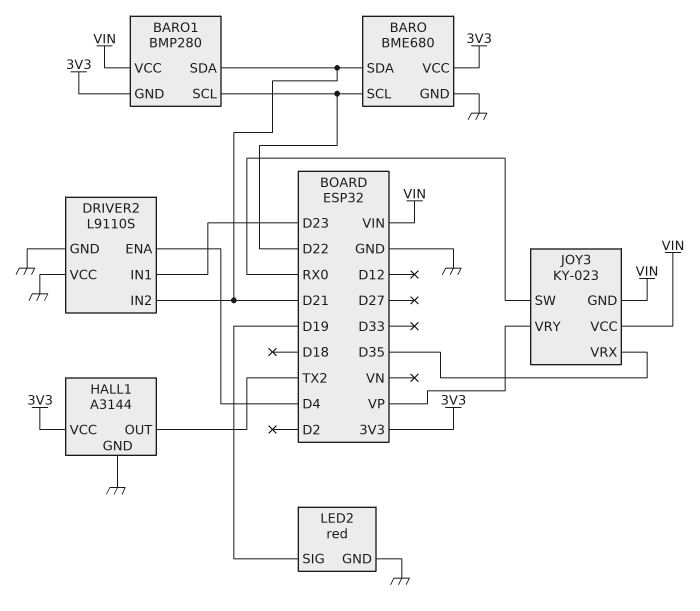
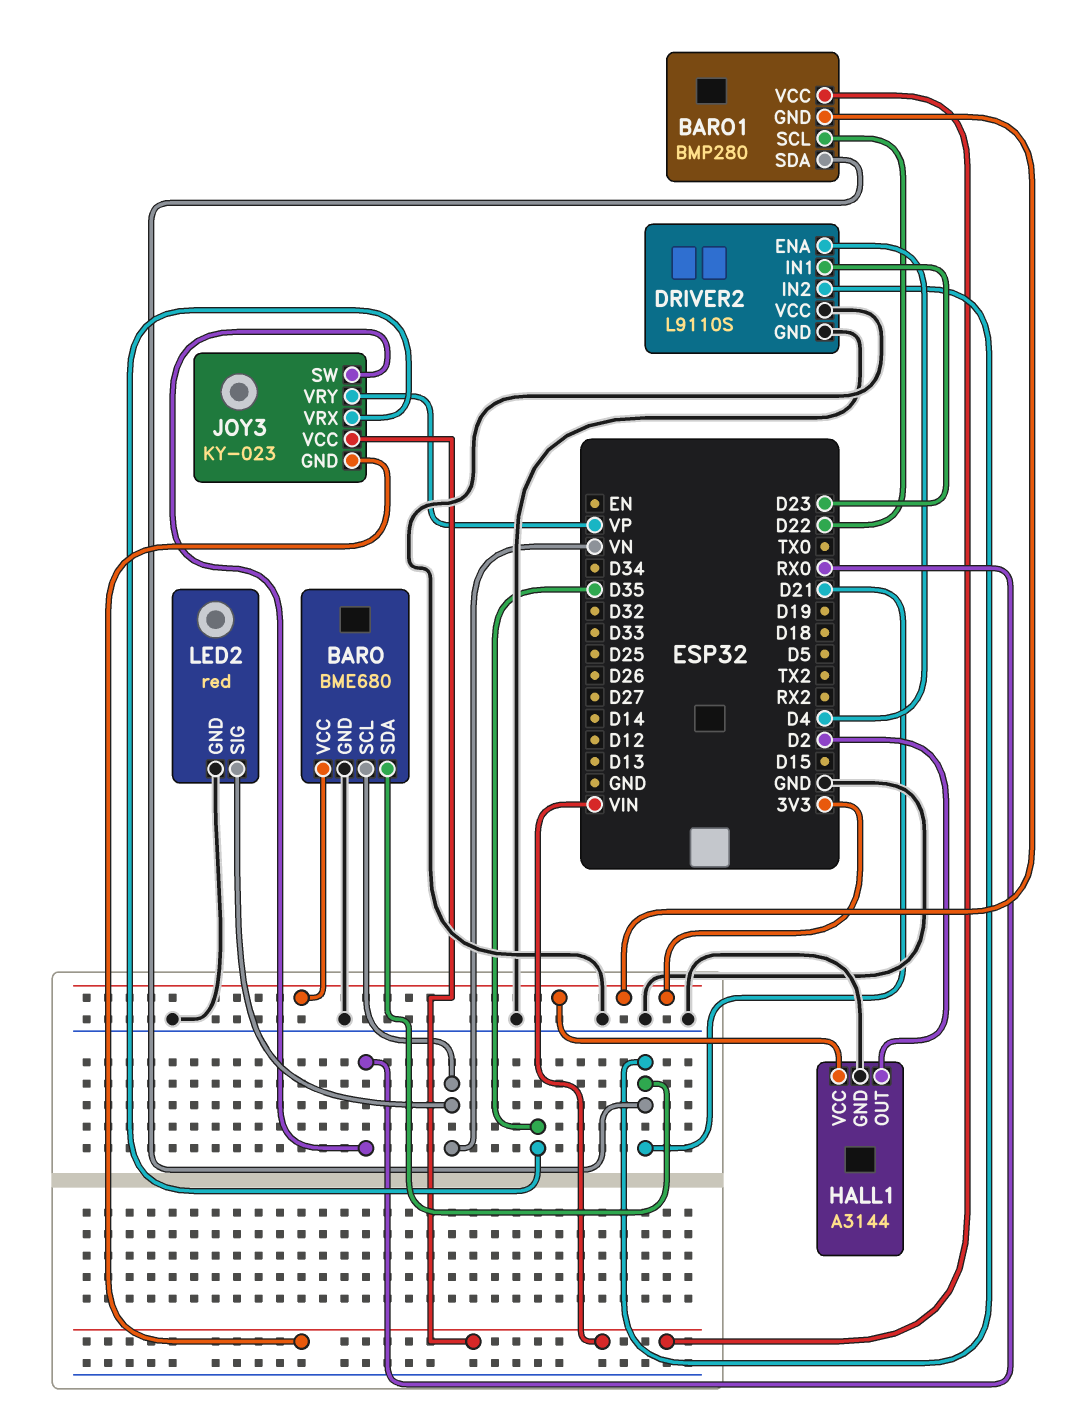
BARO pin SCL: D22 -> VN
HALL1 pin OUT: TX2 -> D2
LED2 pin SIG: D19 -> VN

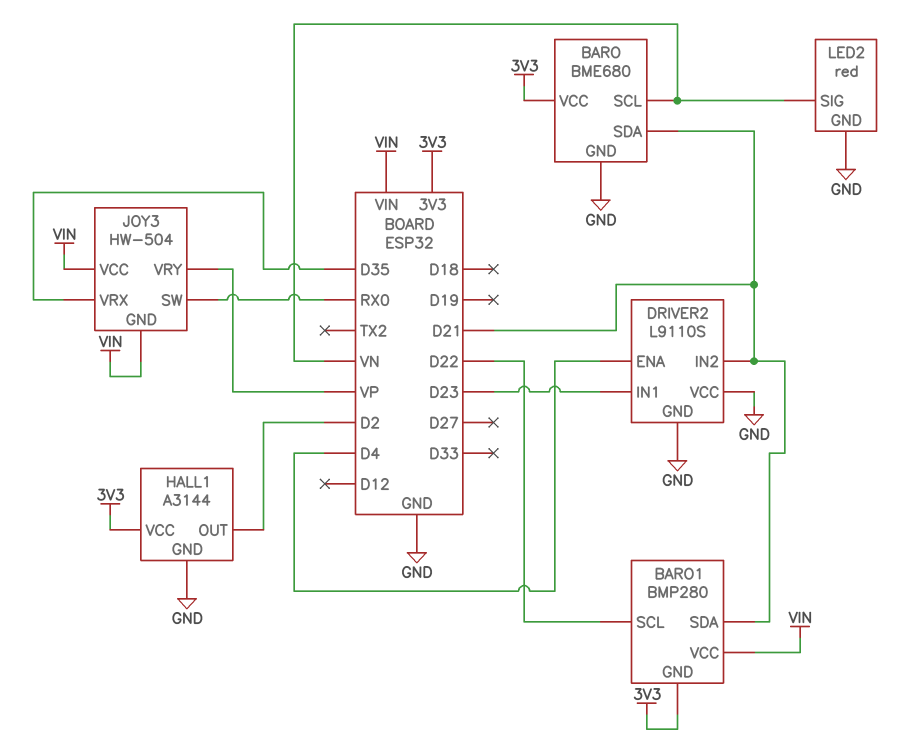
JOY3: KY-023 -> HW-504

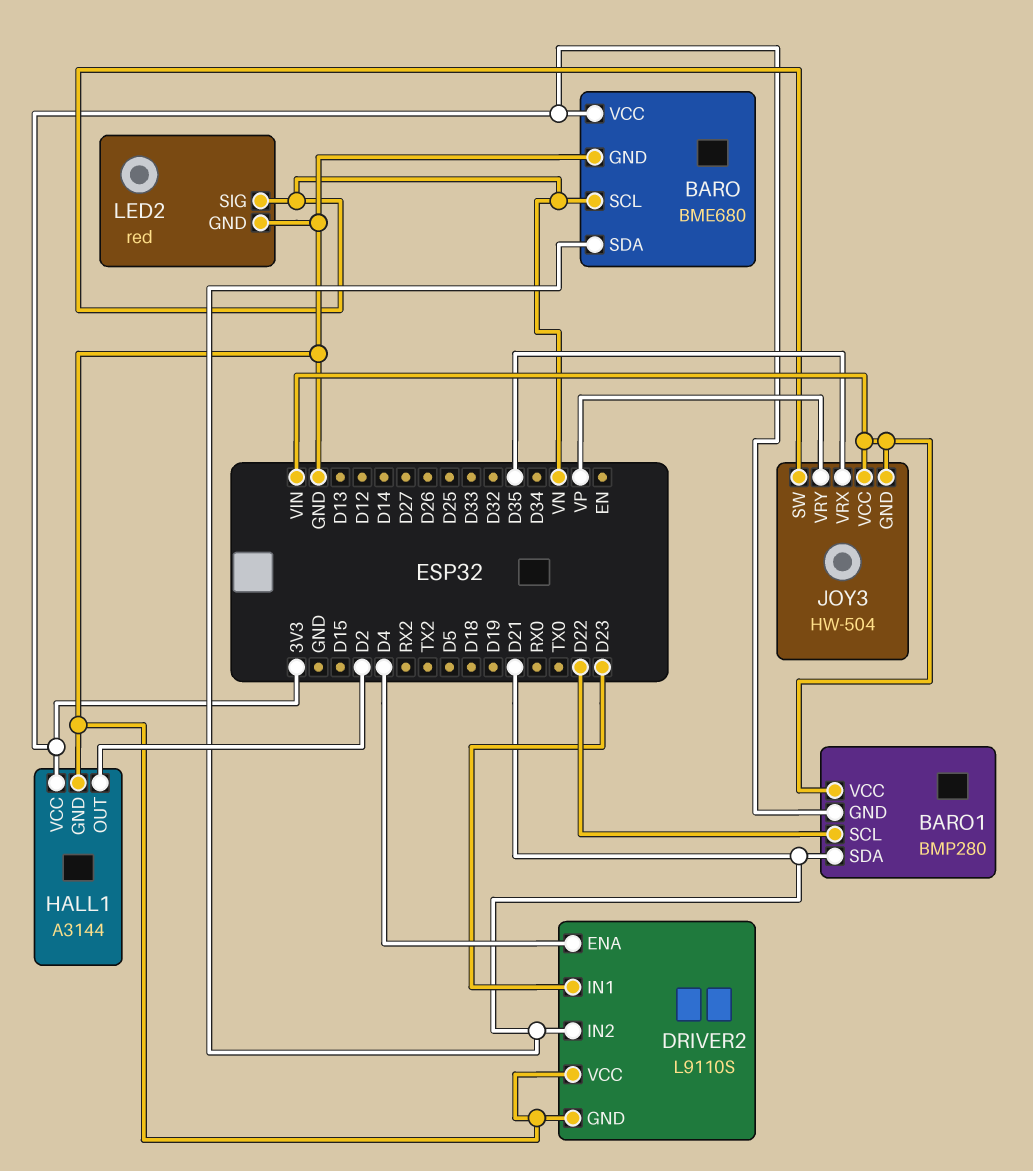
JOY3 pin SW: RX0 -> VN

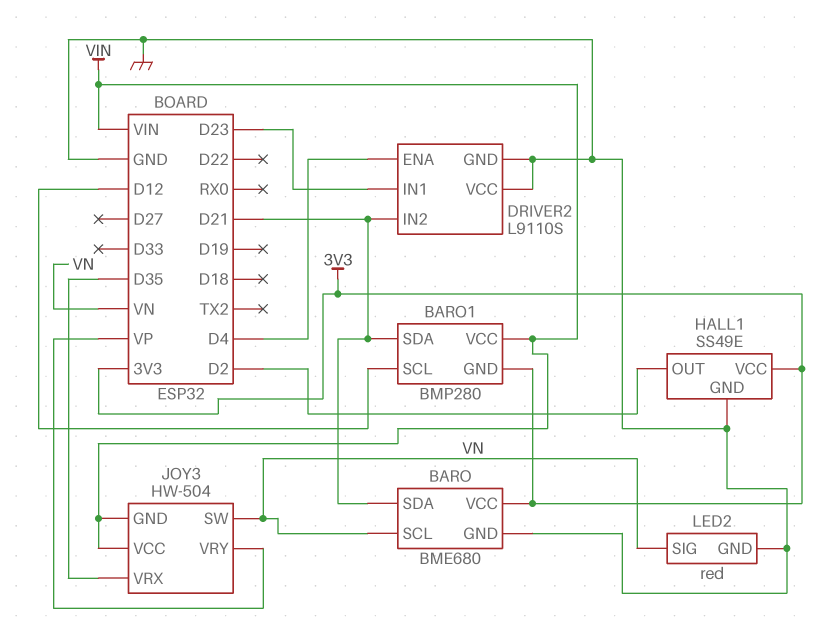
BARO1 pin SCL: D22 -> D12
HALL1: A3144 -> SS49E

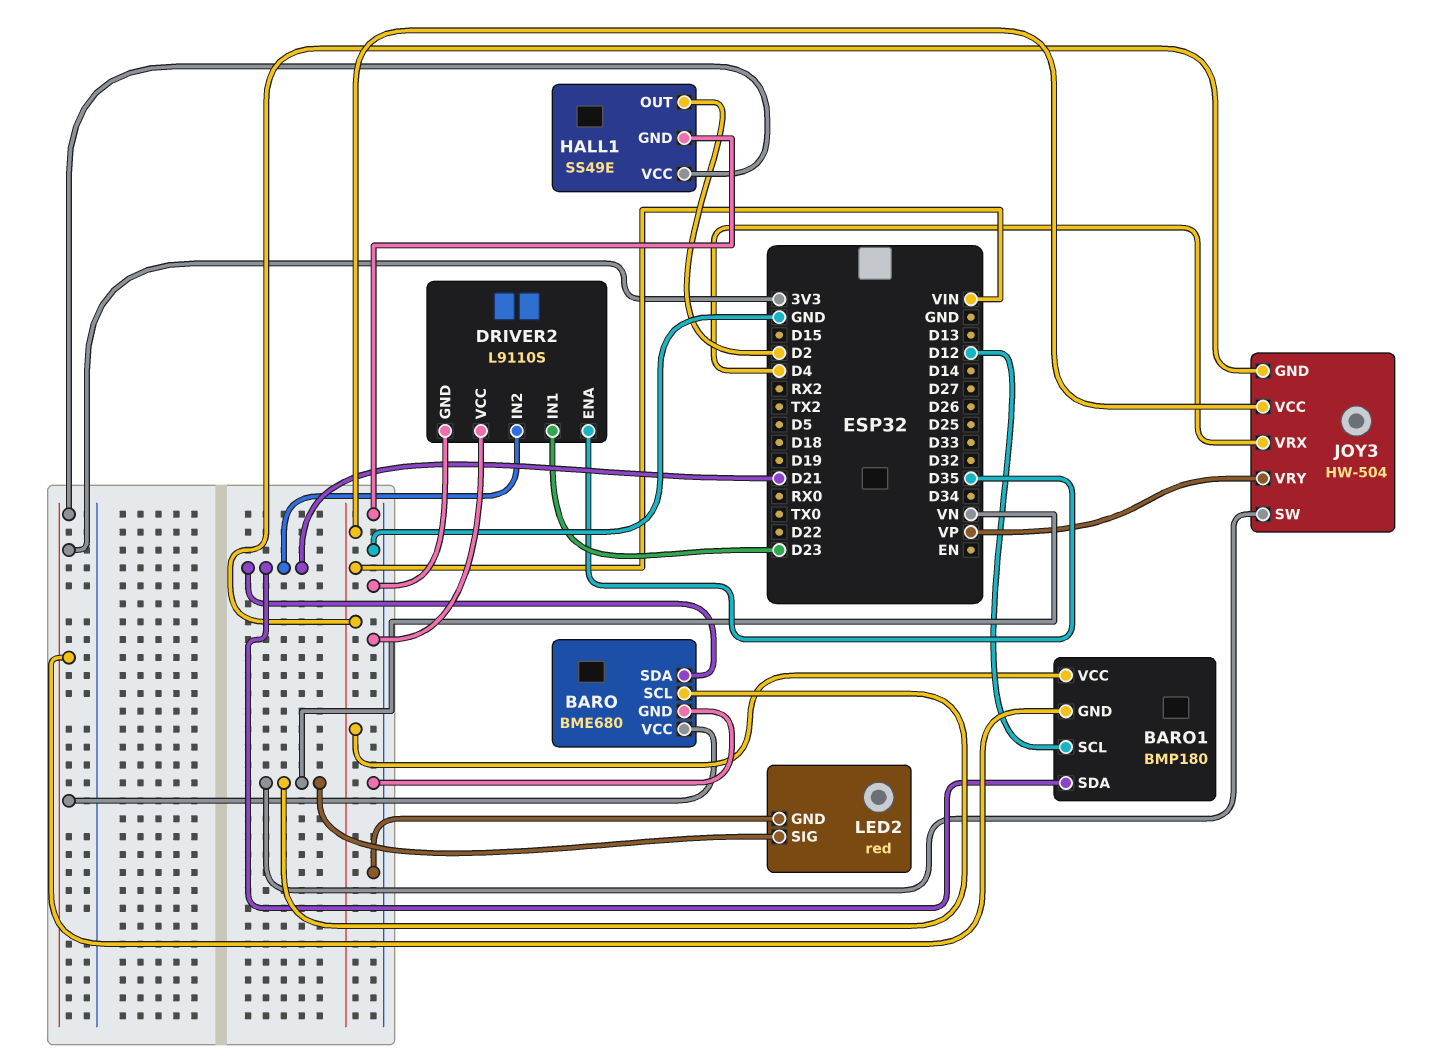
BARO1: BMP280 -> BMP180
DRIVER2 pin ENA: D4 -> D35
JOY3 pin VRX: D35 -> D4

